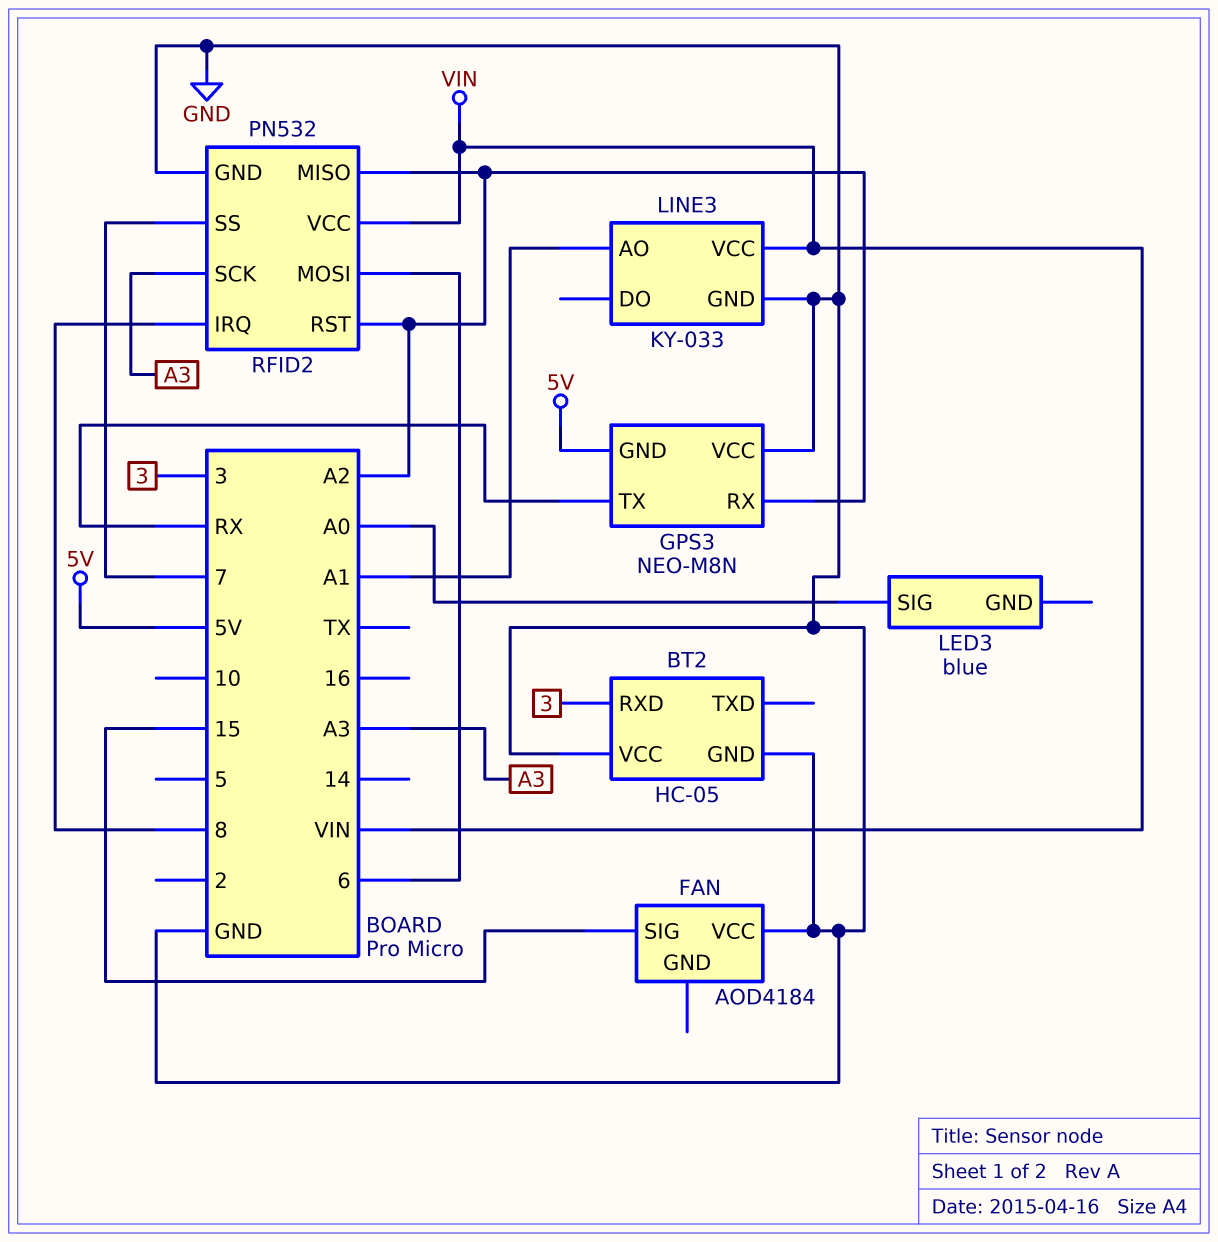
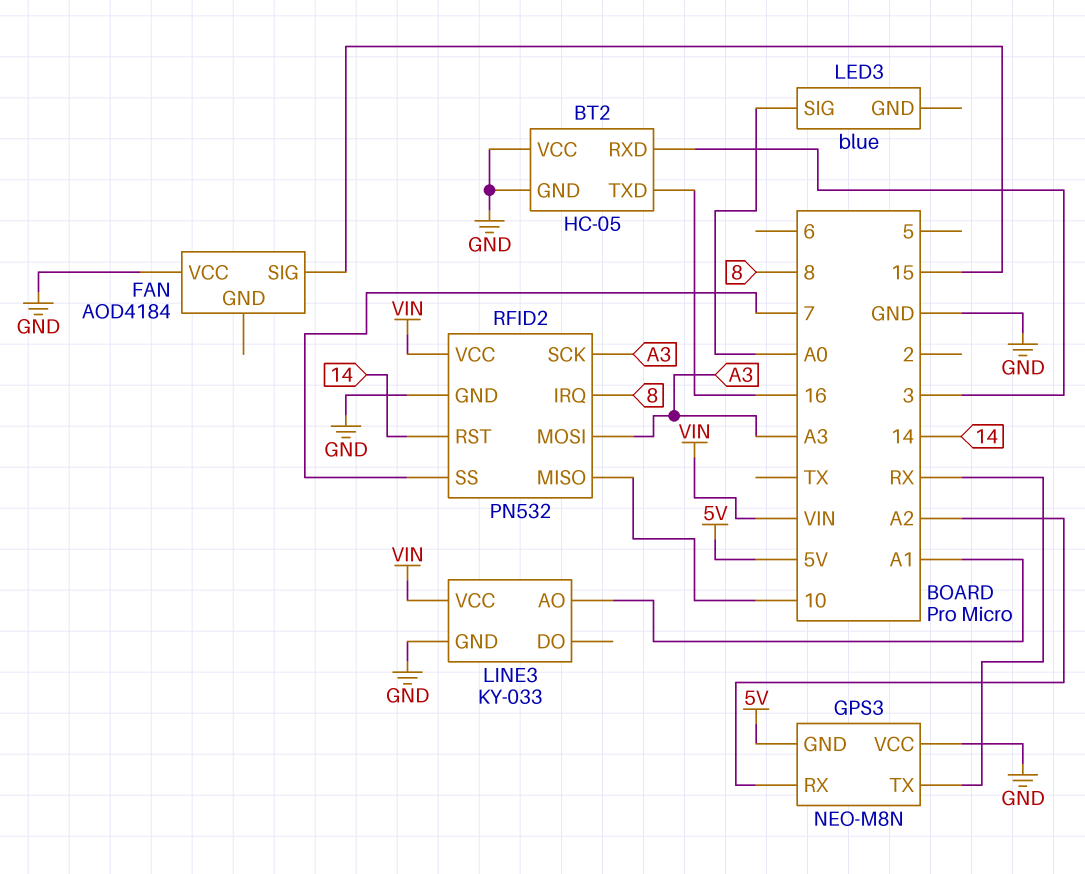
BT2 pin TXD: none -> 16
RFID2 pin MISO: A2 -> 10
RFID2 pin MOSI: 6 -> A3
RFID2 pin RST: A2 -> 14

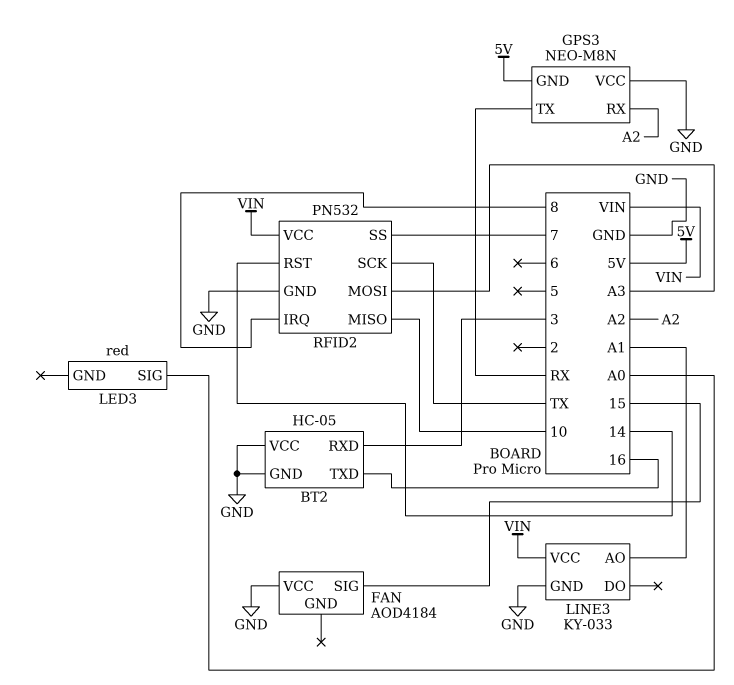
LED3: blue -> red
RFID2 pin SCK: A3 -> TX

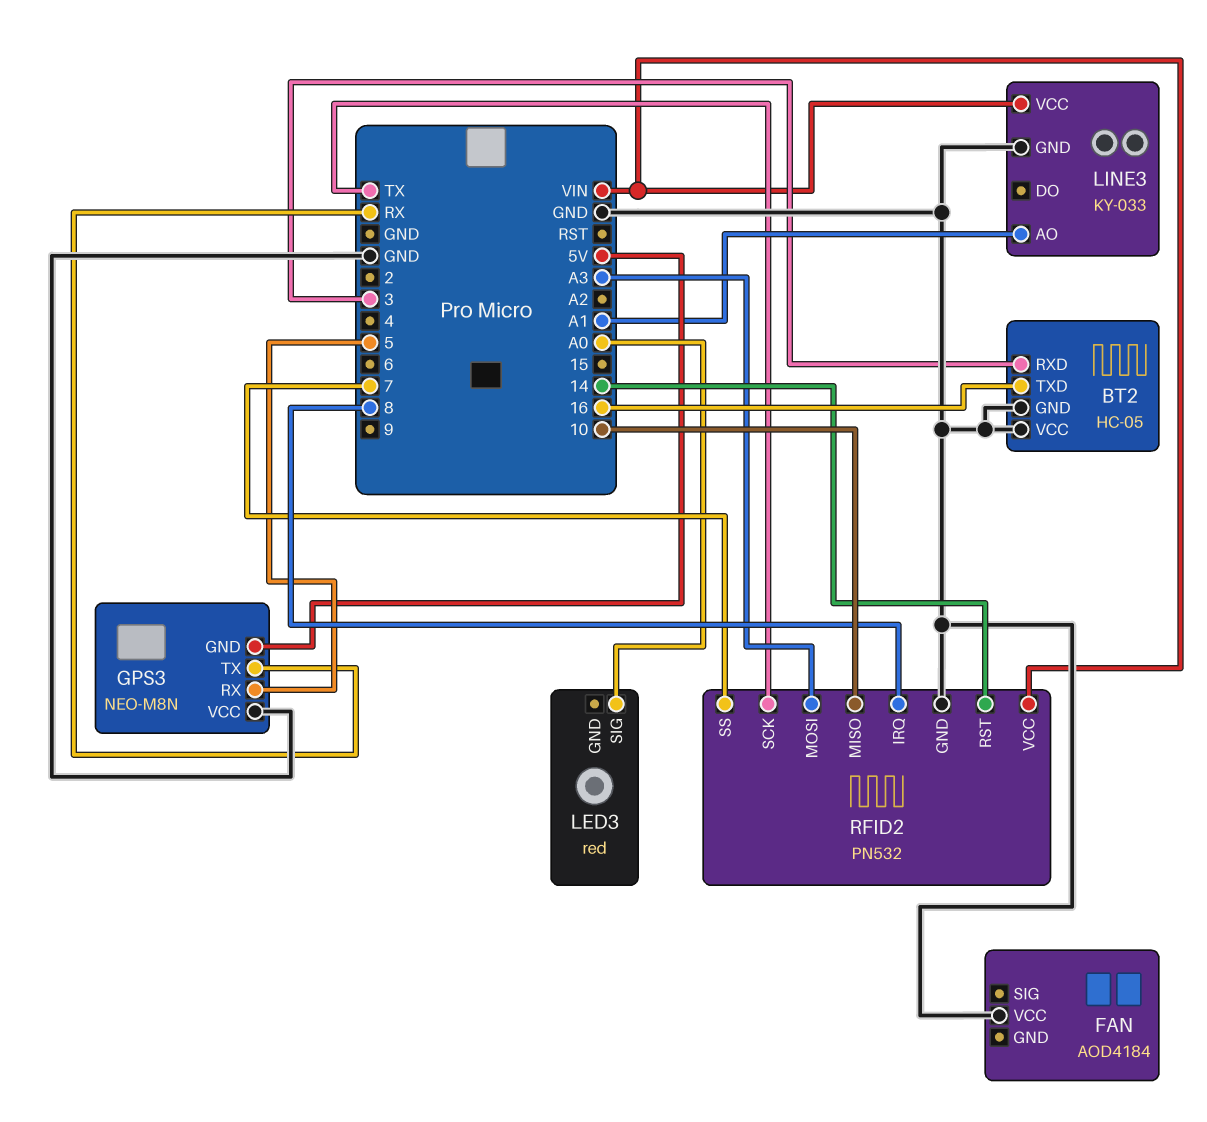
FAN pin SIG: 15 -> none
GPS3 pin RX: A2 -> 5

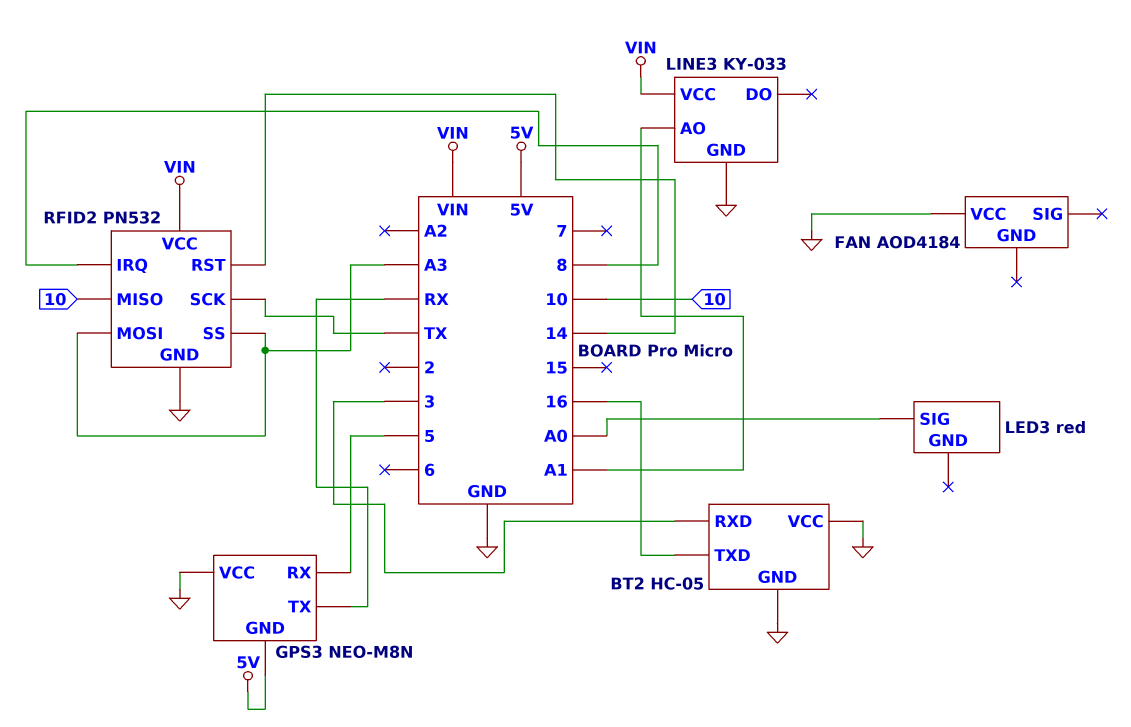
RFID2 pin SS: 7 -> A3

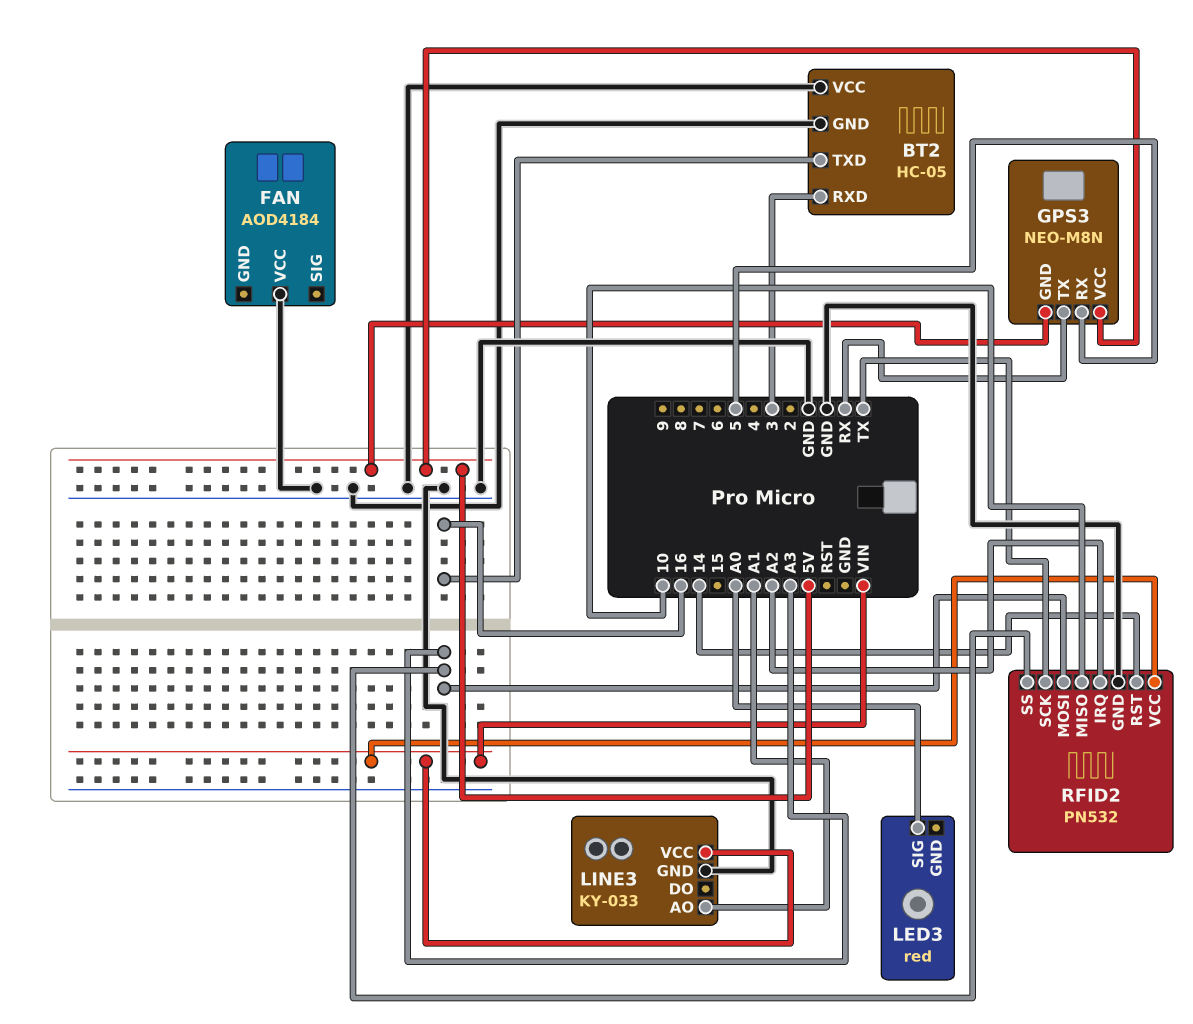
GPS3 pin VCC: GND -> 5V
RFID2 pin IRQ: 8 -> A2

